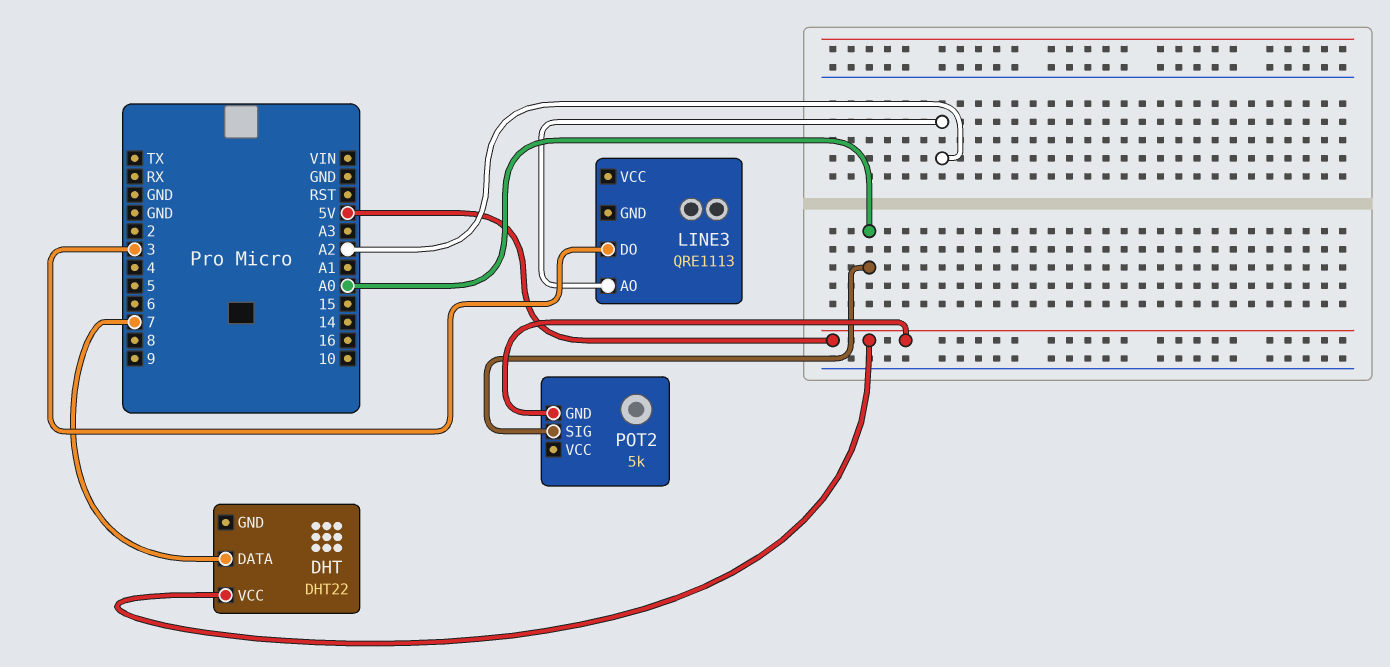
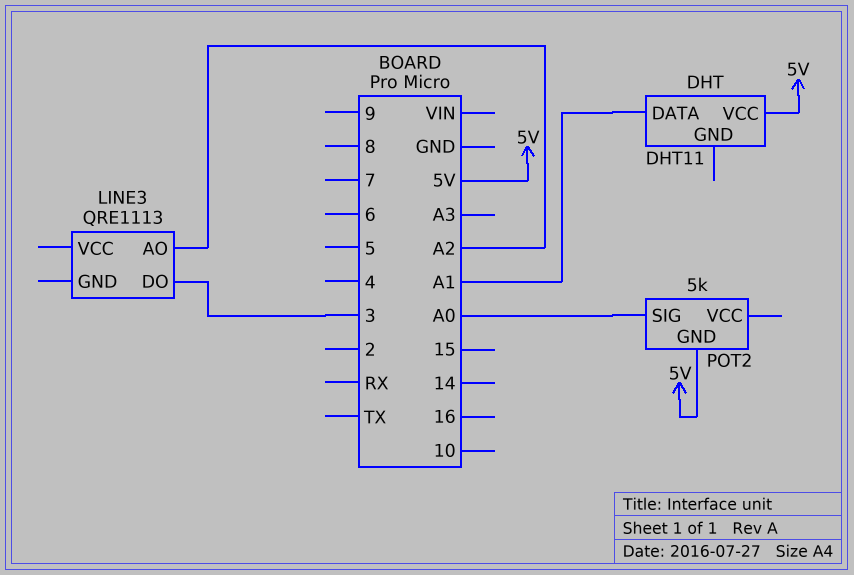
DHT: DHT22 -> DHT11
DHT pin DATA: 7 -> A1

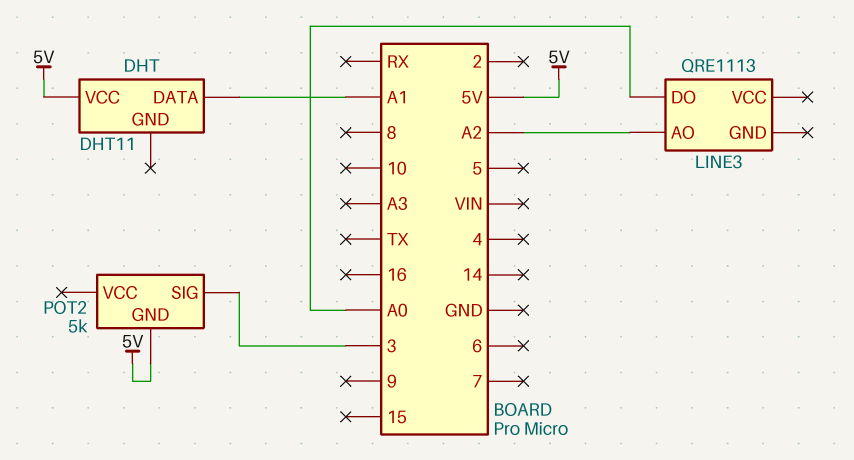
LINE3 pin DO: 3 -> A0
POT2 pin SIG: A0 -> 3

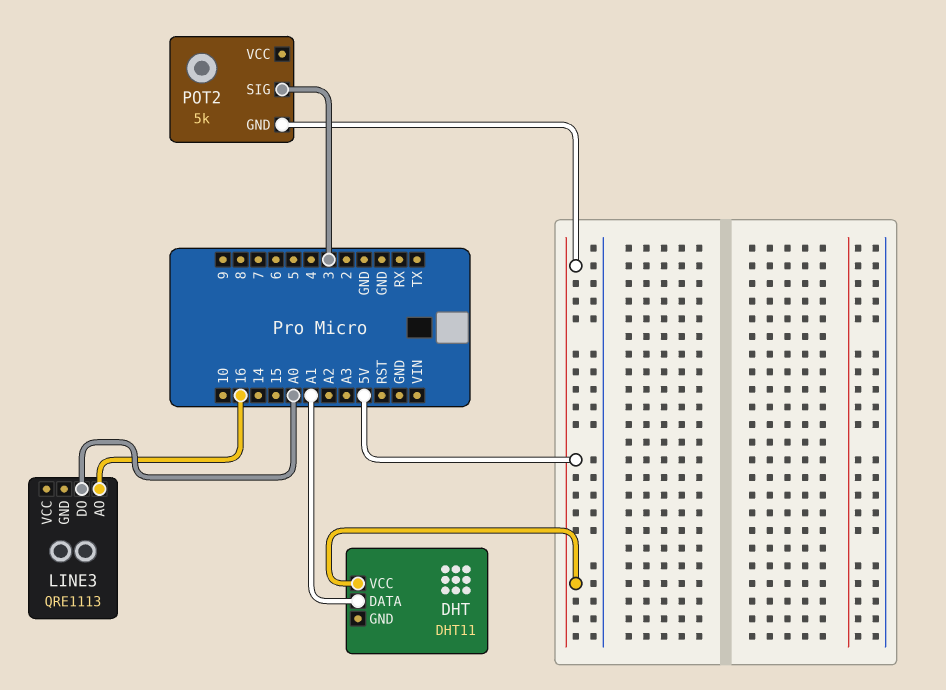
LINE3 pin AO: A2 -> 16

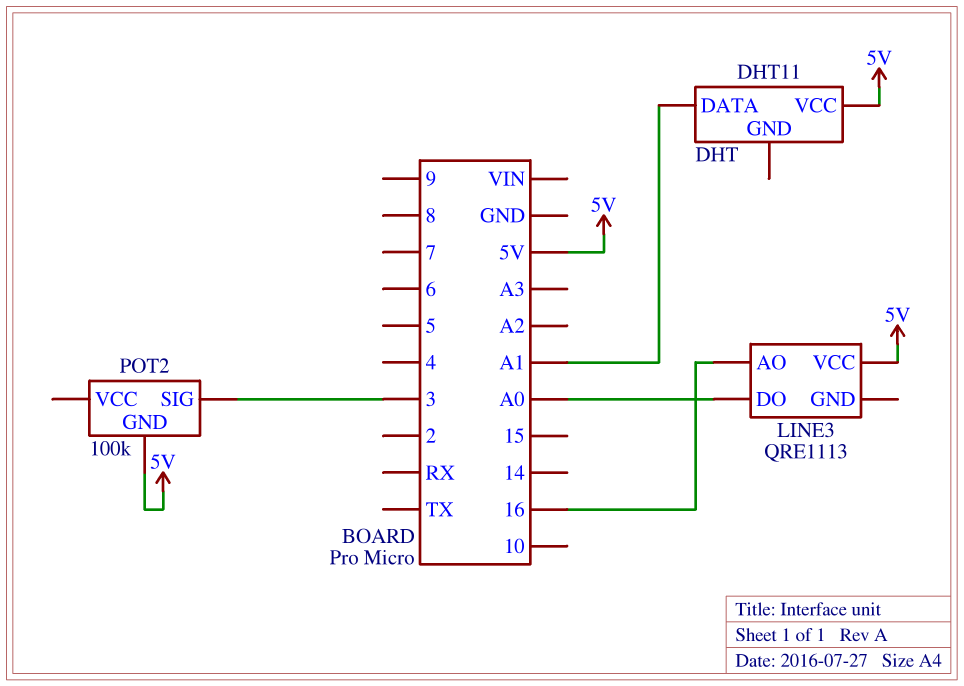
LINE3 pin VCC: none -> 5V
POT2: 5k -> 100k

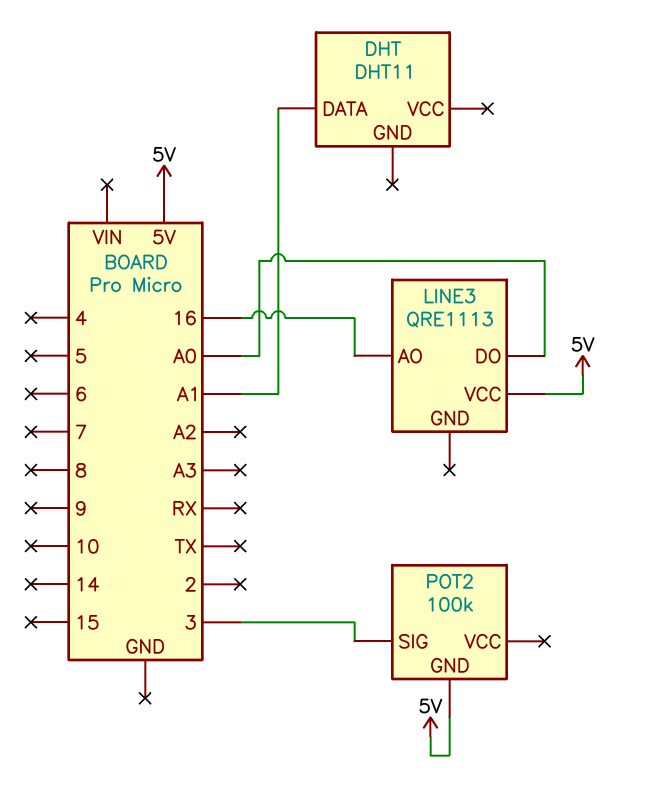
DHT pin VCC: 5V -> none

